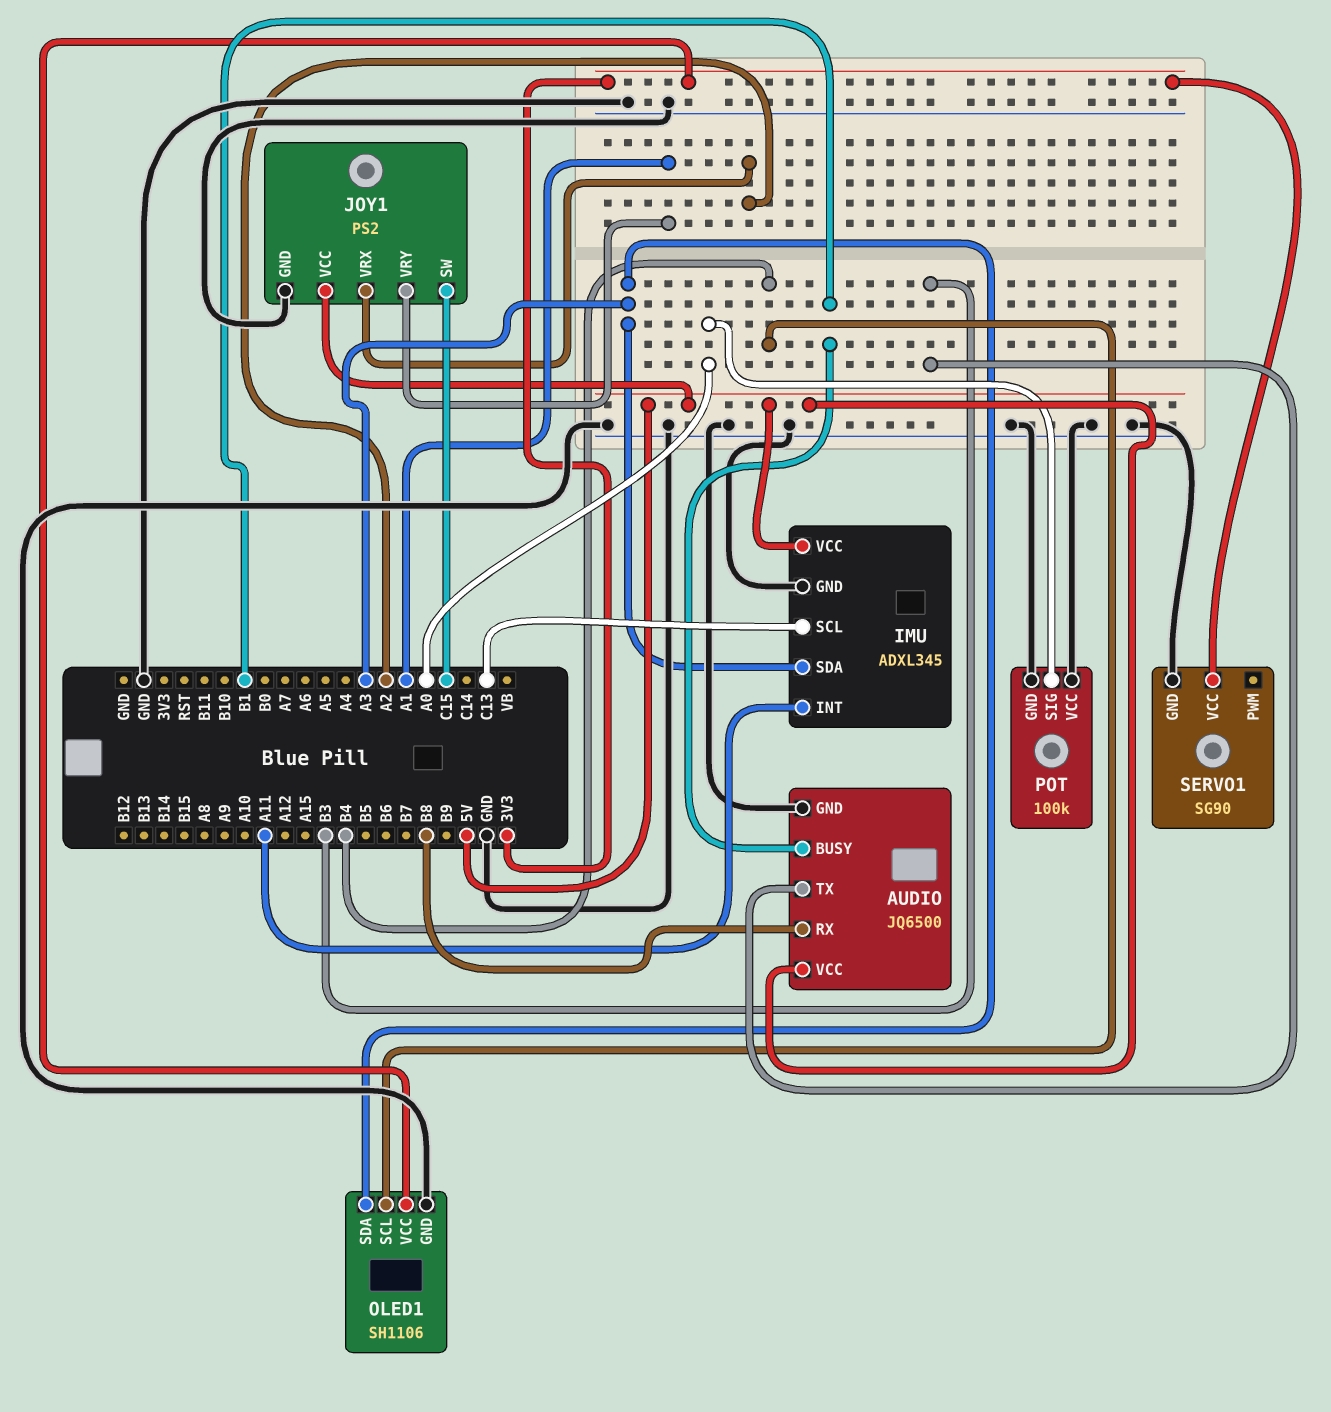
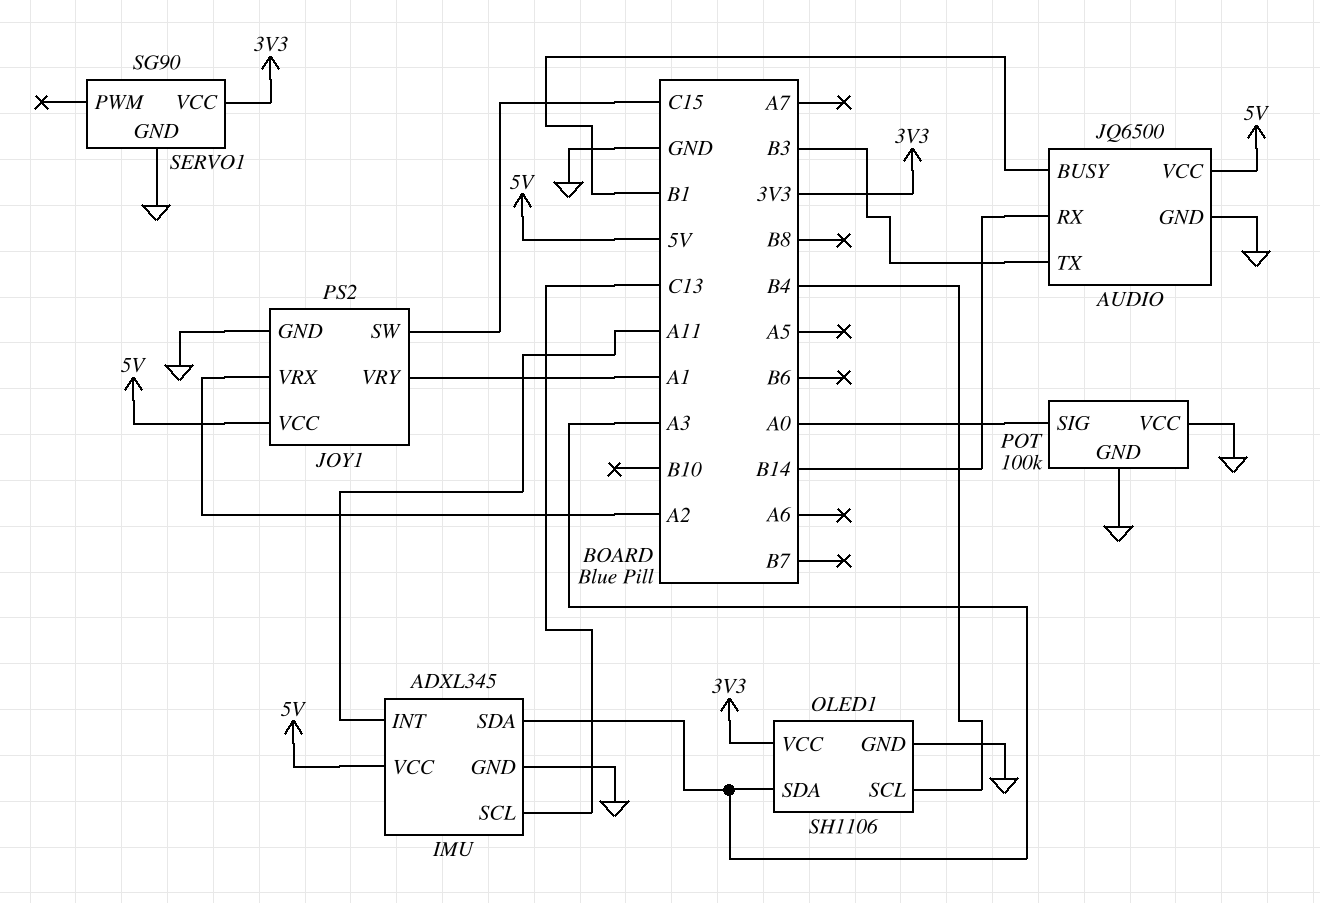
AUDIO pin RX: B8 -> B14

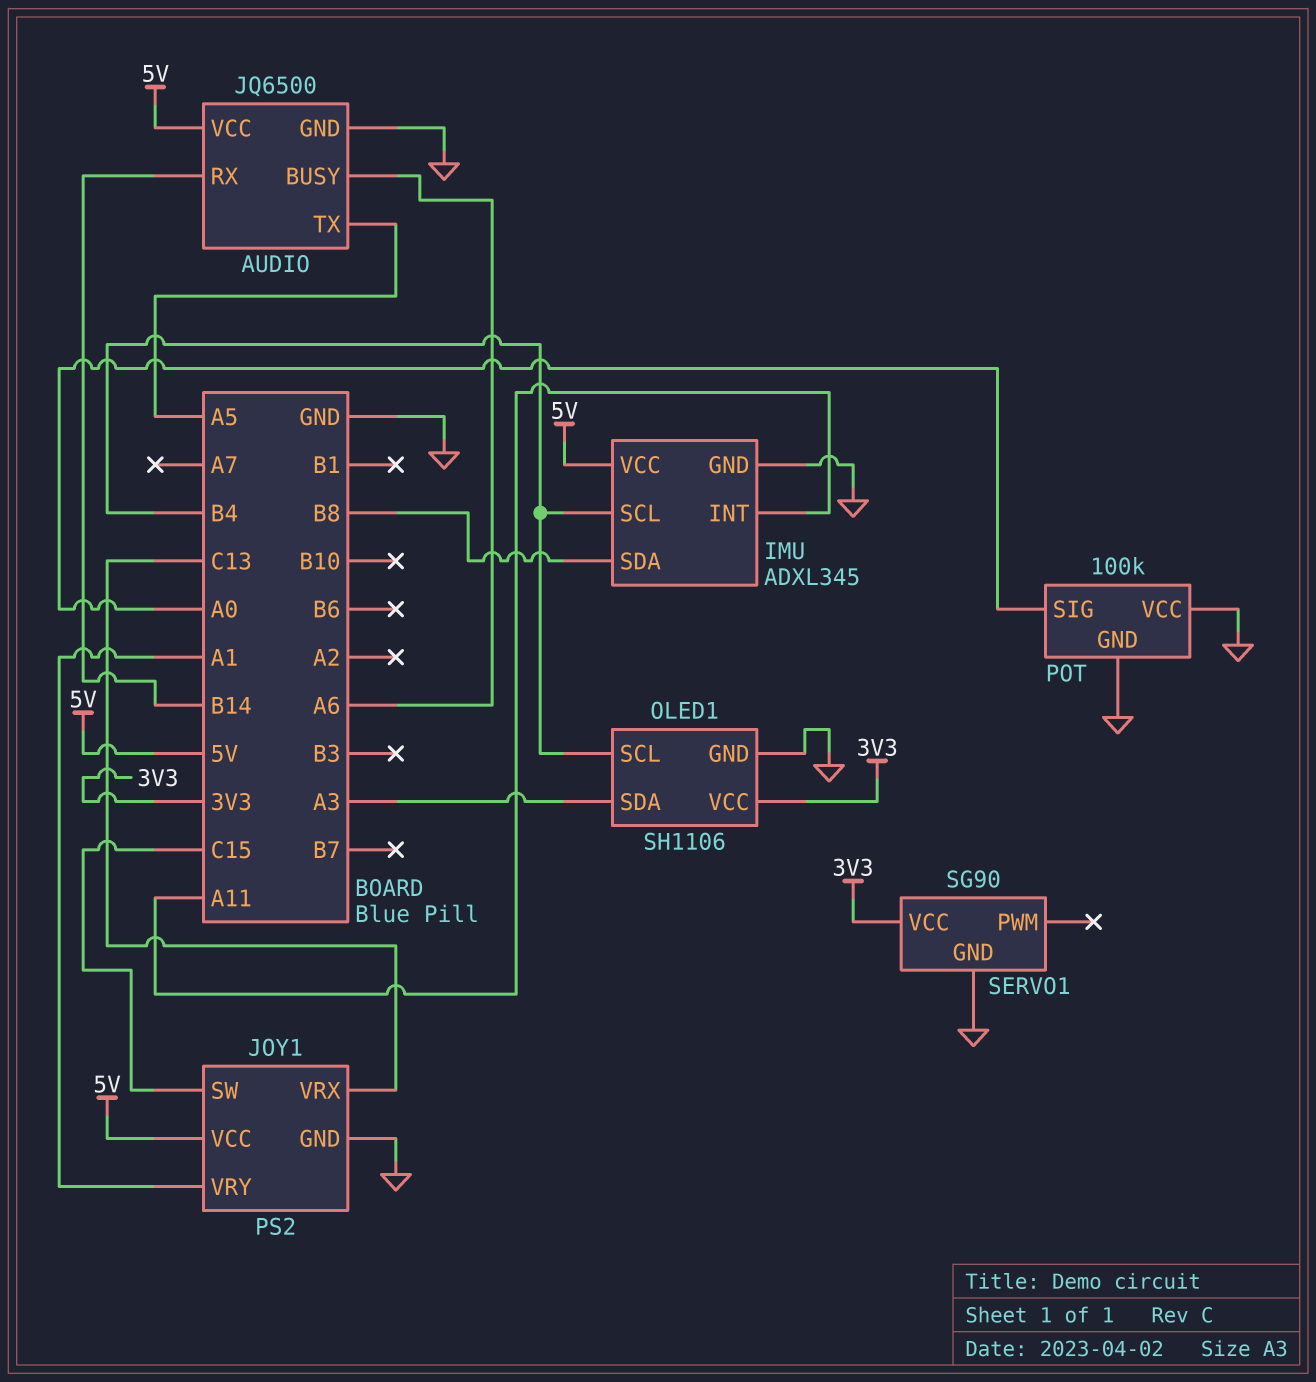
AUDIO pin BUSY: B1 -> A6
AUDIO pin TX: B3 -> A5
IMU pin SCL: C13 -> B4
IMU pin SDA: A3 -> B8
JOY1 pin VRX: A2 -> C13

